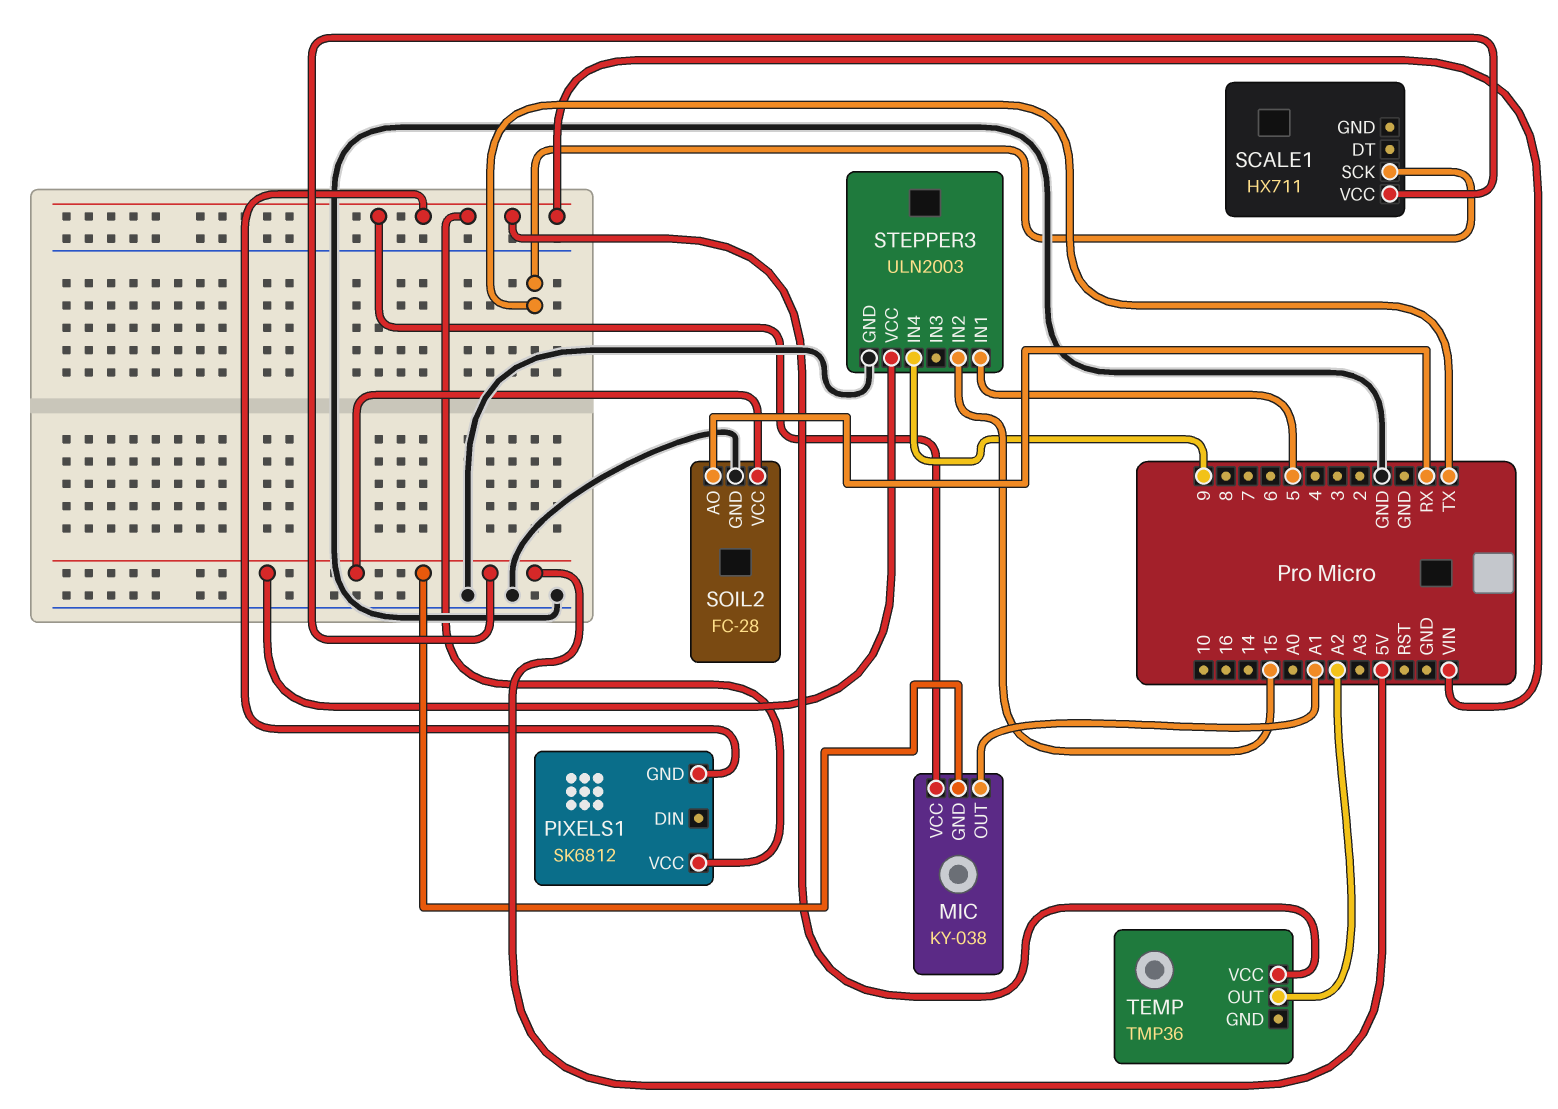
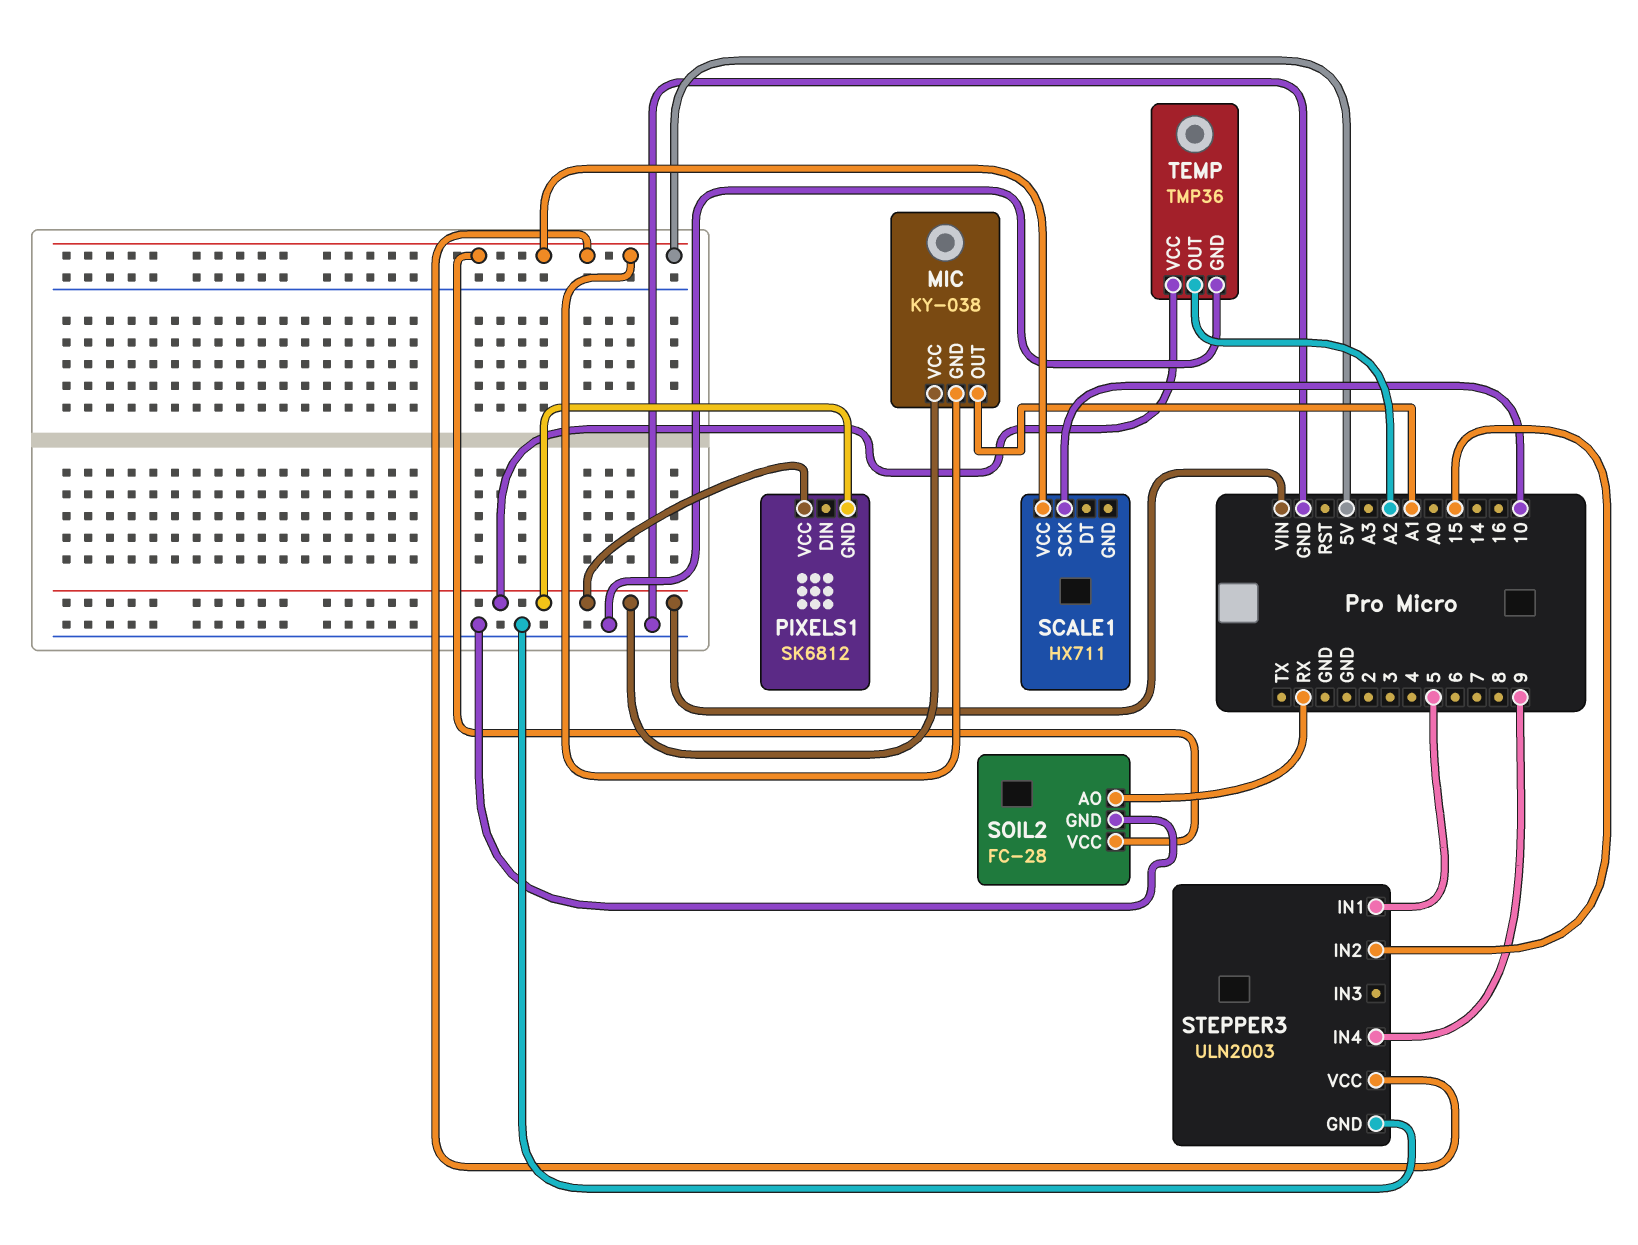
SCALE1 pin SCK: TX -> 10
TEMP pin GND: none -> GND

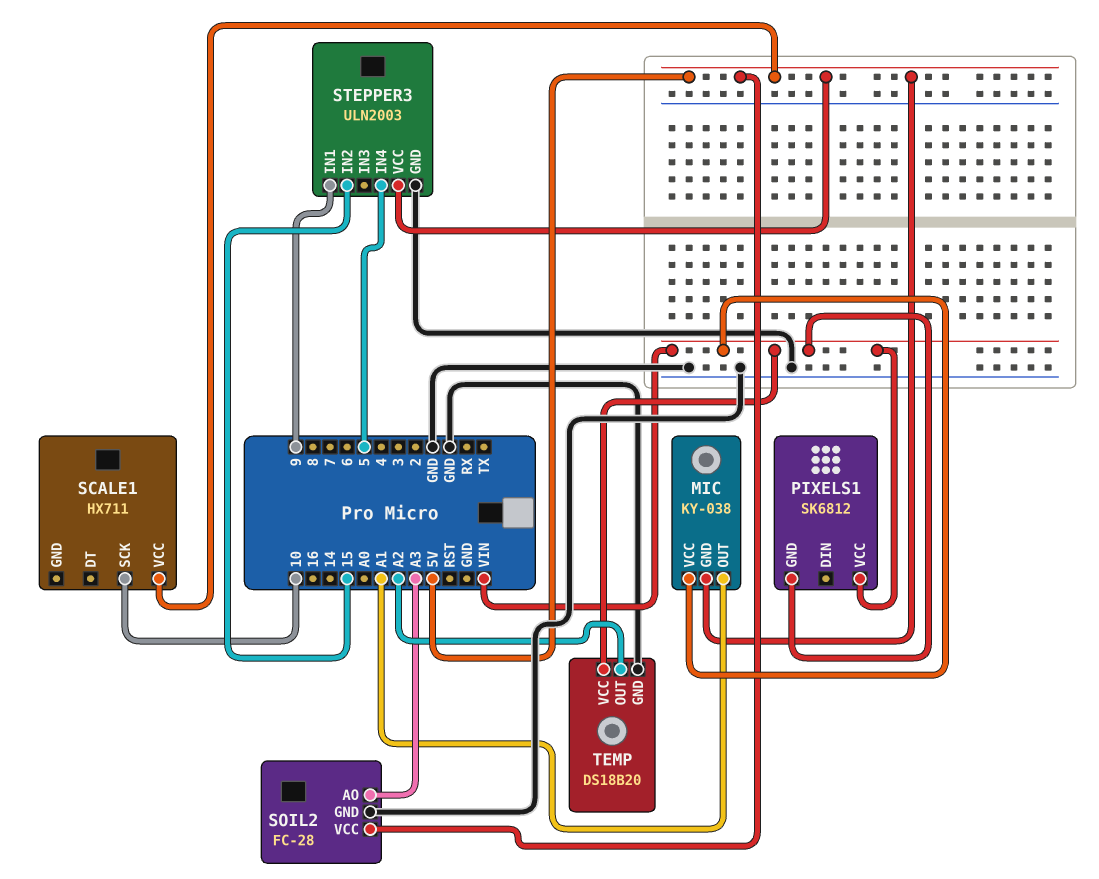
SOIL2 pin AO: RX -> A3
STEPPER3 pin IN1: 5 -> 9
STEPPER3 pin IN4: 9 -> 5
TEMP: TMP36 -> DS18B20

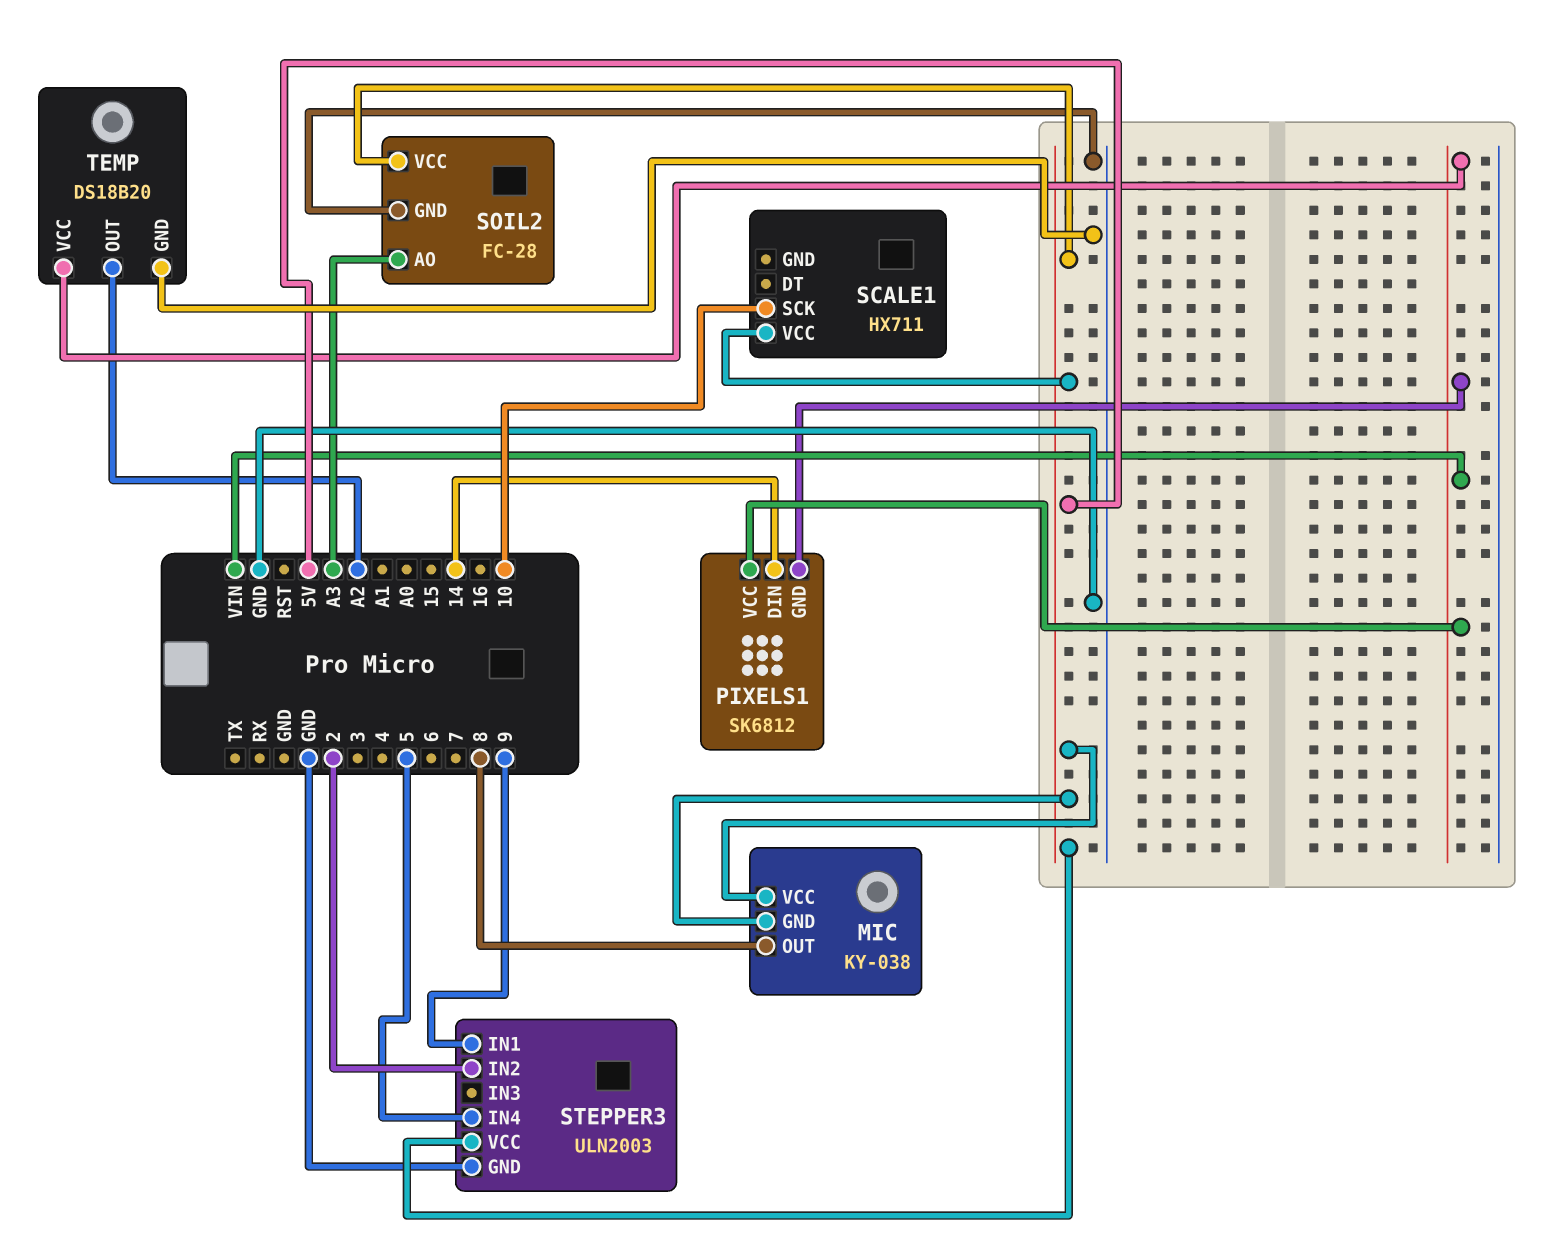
MIC pin OUT: A1 -> 8
MIC pin VCC: VIN -> 5V
PIXELS1 pin DIN: none -> 14
STEPPER3 pin IN2: 15 -> 2

